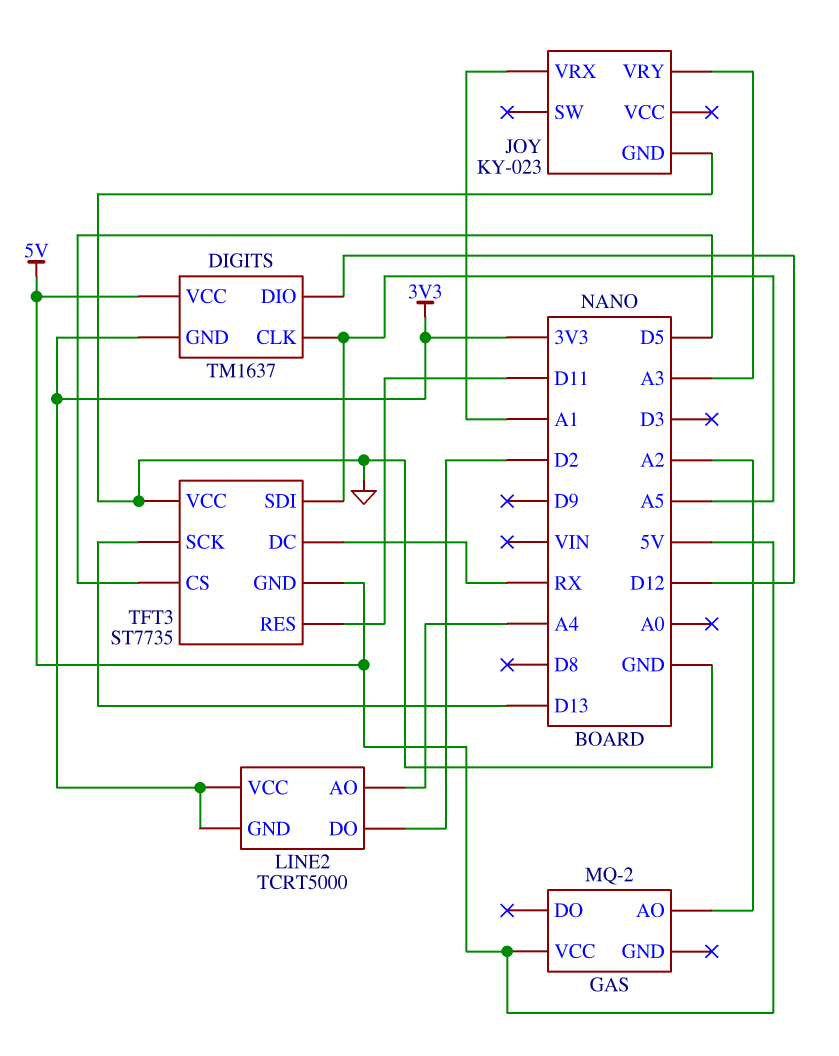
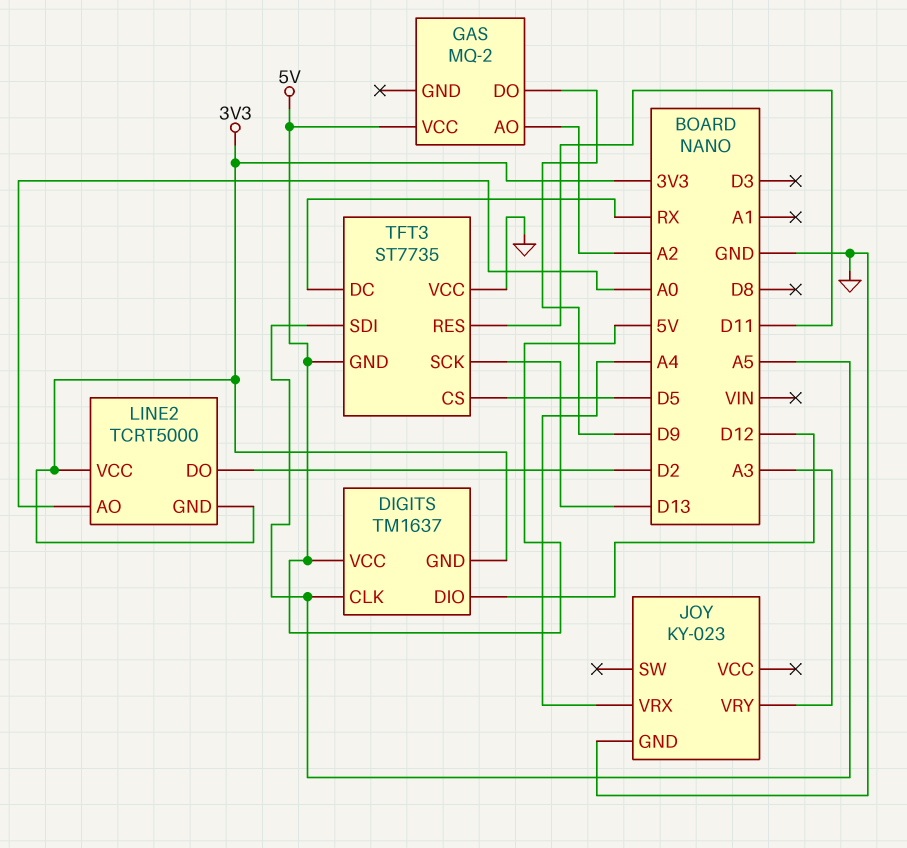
GAS pin DO: none -> D9
JOY pin VRX: A1 -> A4
LINE2 pin AO: A4 -> A0

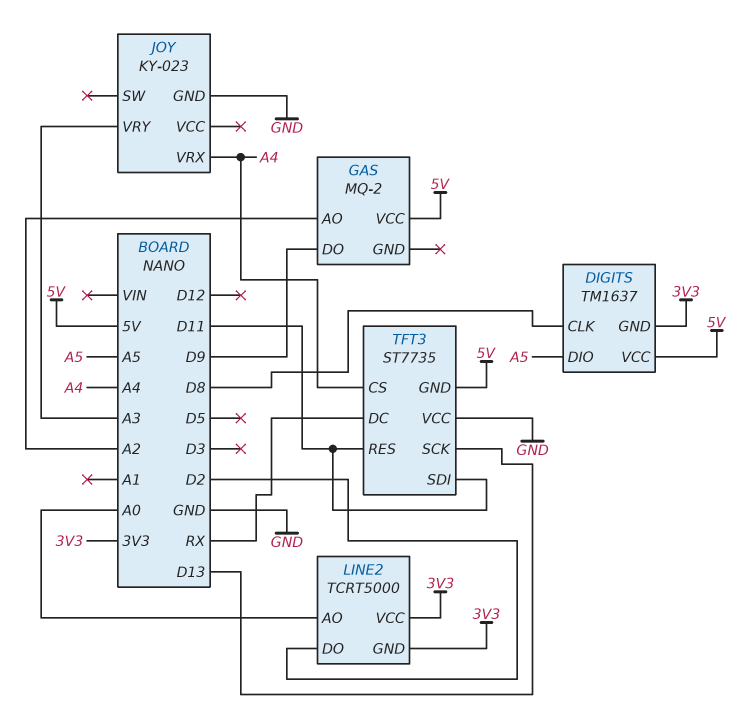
DIGITS pin CLK: A5 -> D8
DIGITS pin DIO: D12 -> A5
TFT3 pin CS: D5 -> A4
TFT3 pin SDI: A5 -> D11

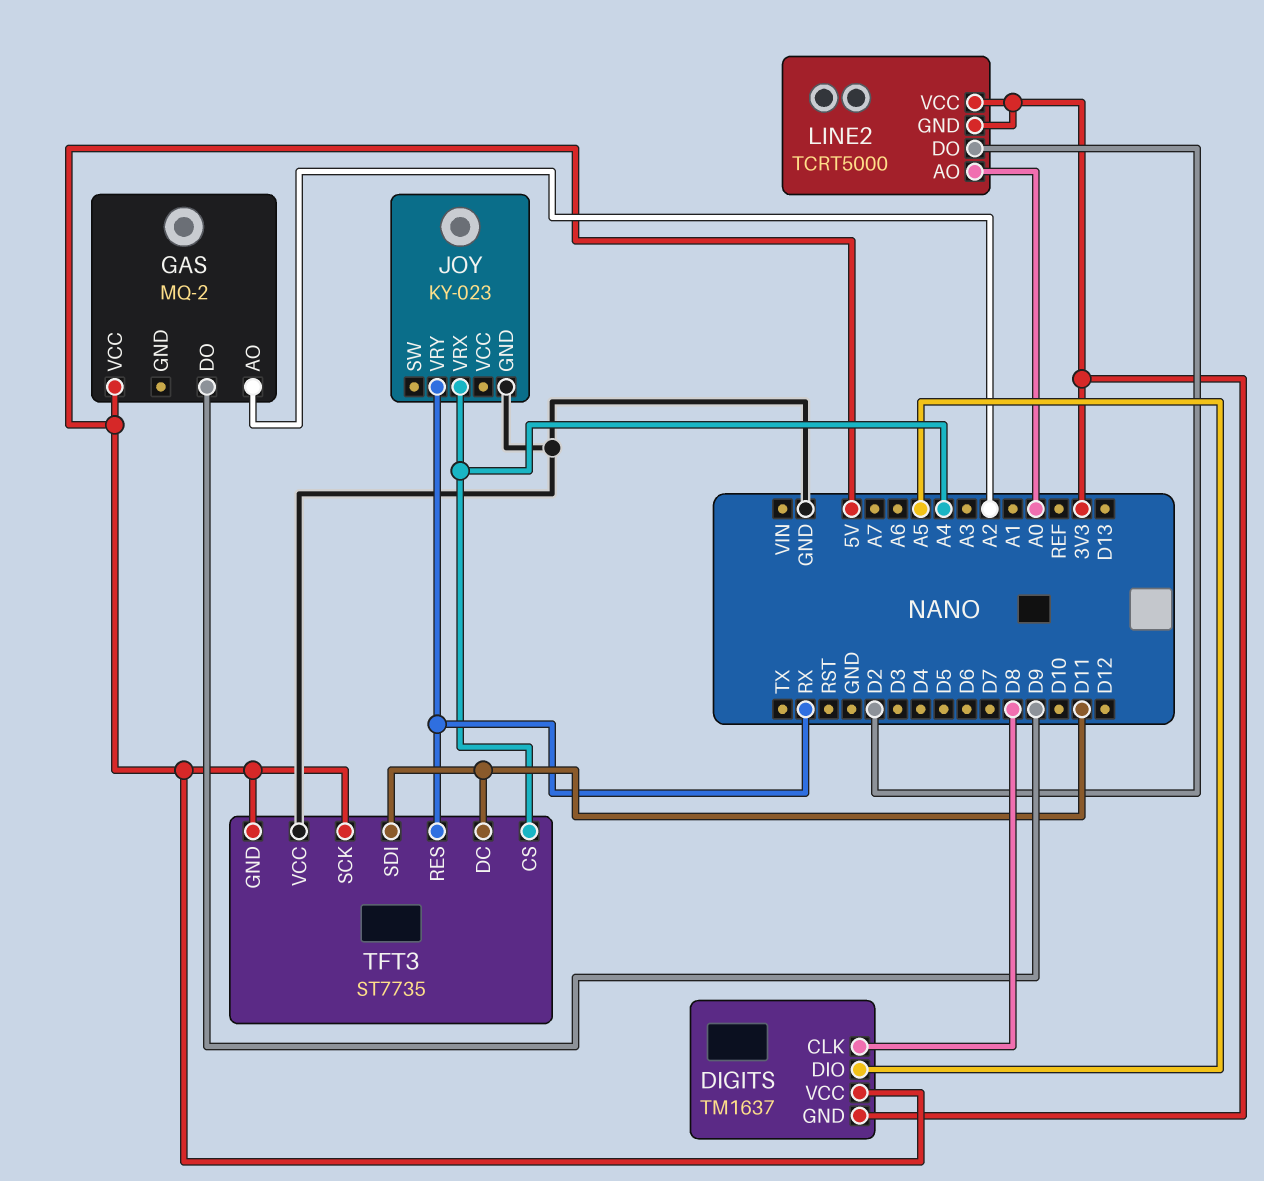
JOY pin VRY: A3 -> RX
TFT3 pin DC: RX -> D11
TFT3 pin RES: D11 -> RX
TFT3 pin SCK: D13 -> 5V

